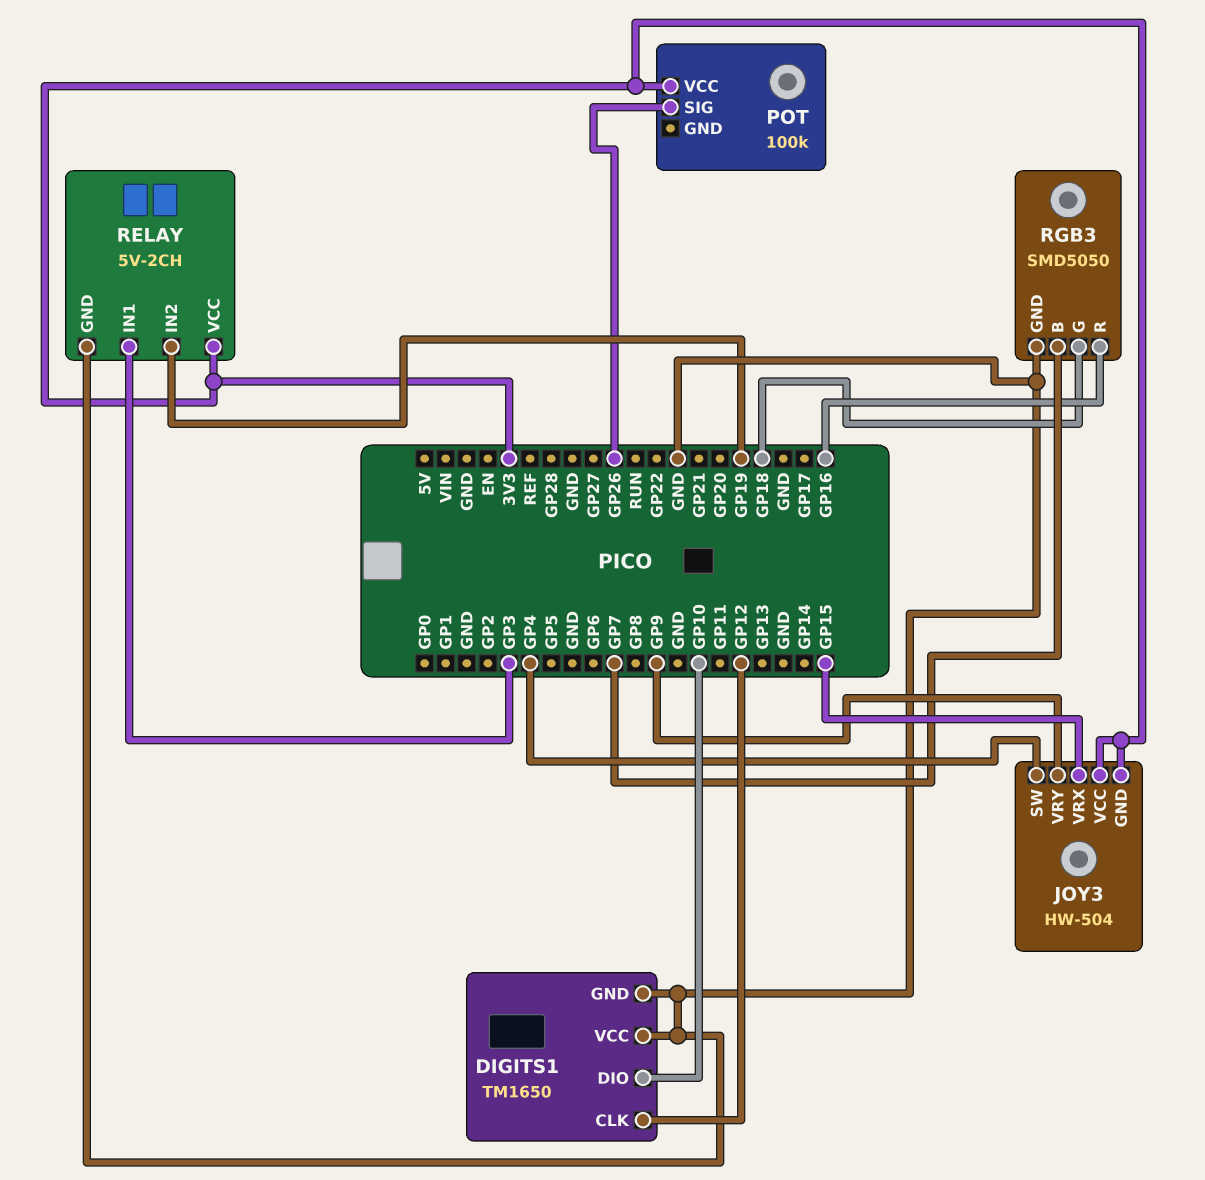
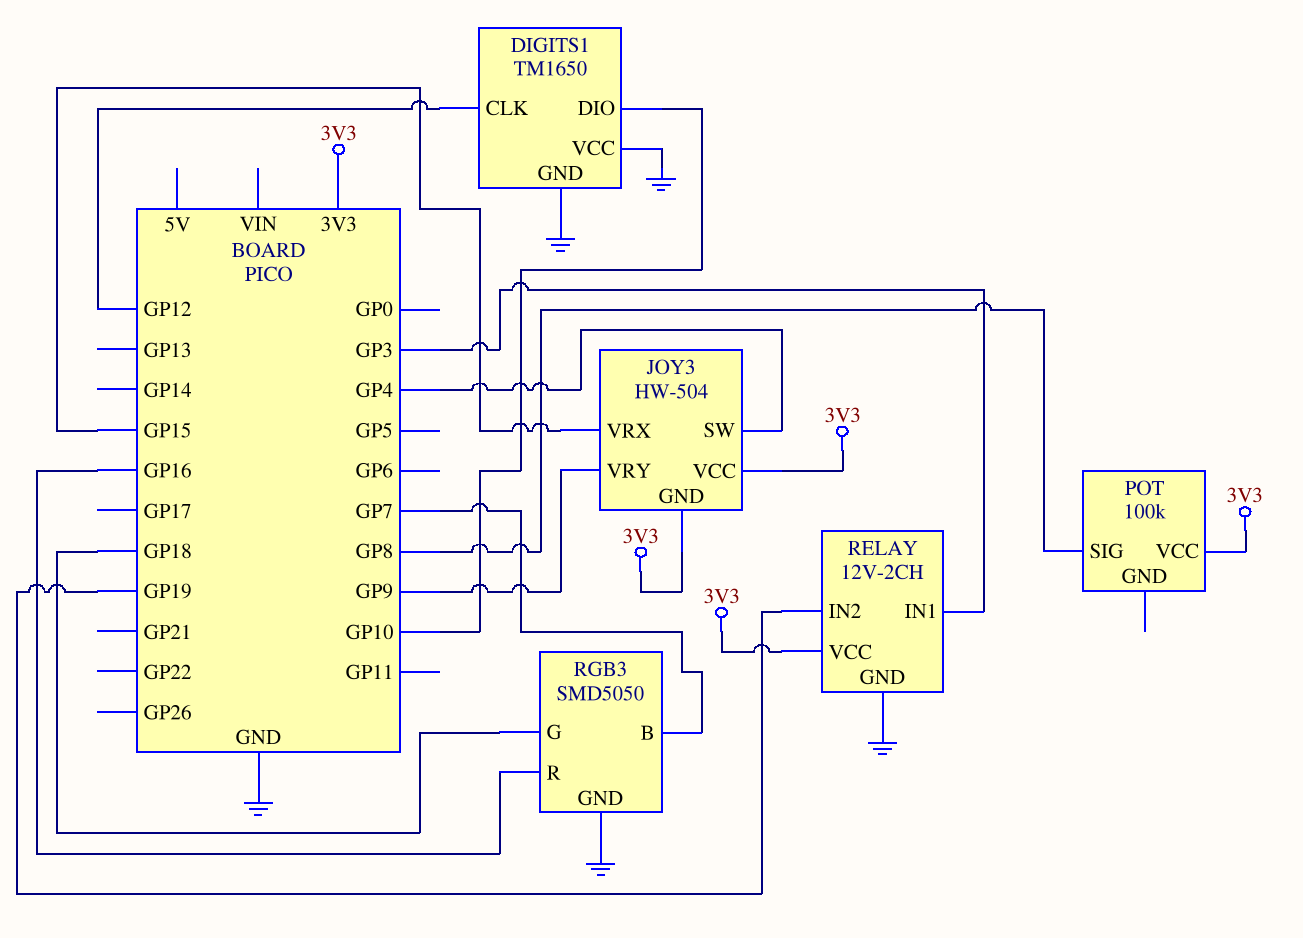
POT pin SIG: GP26 -> GP8
RELAY: 5V-2CH -> 12V-2CH

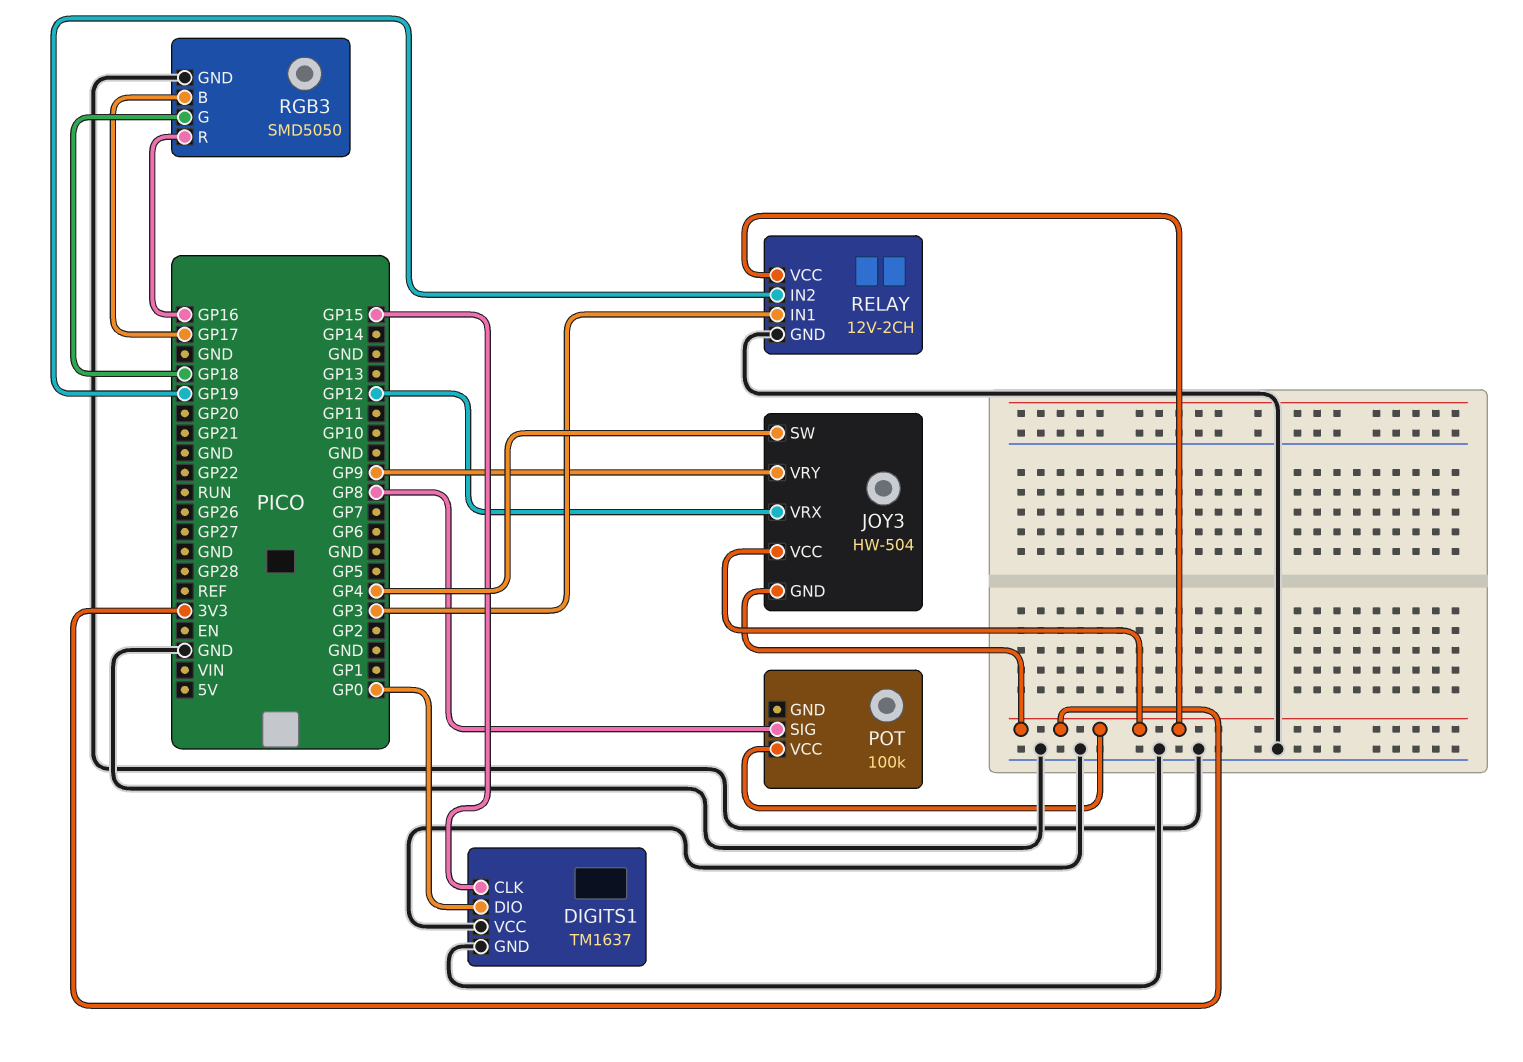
DIGITS1: TM1650 -> TM1637
DIGITS1 pin CLK: GP12 -> GP15
DIGITS1 pin DIO: GP10 -> GP0
JOY3 pin VRX: GP15 -> GP12
RGB3 pin B: GP7 -> GP17

